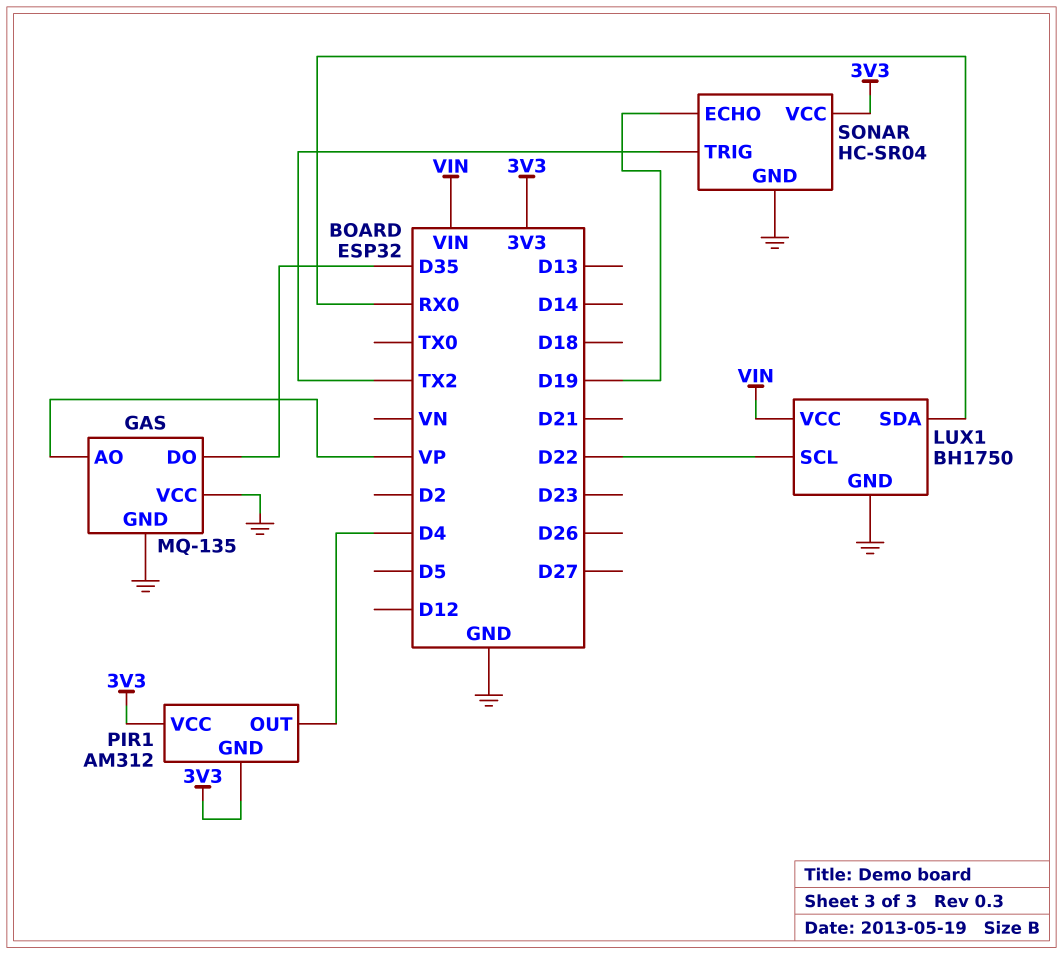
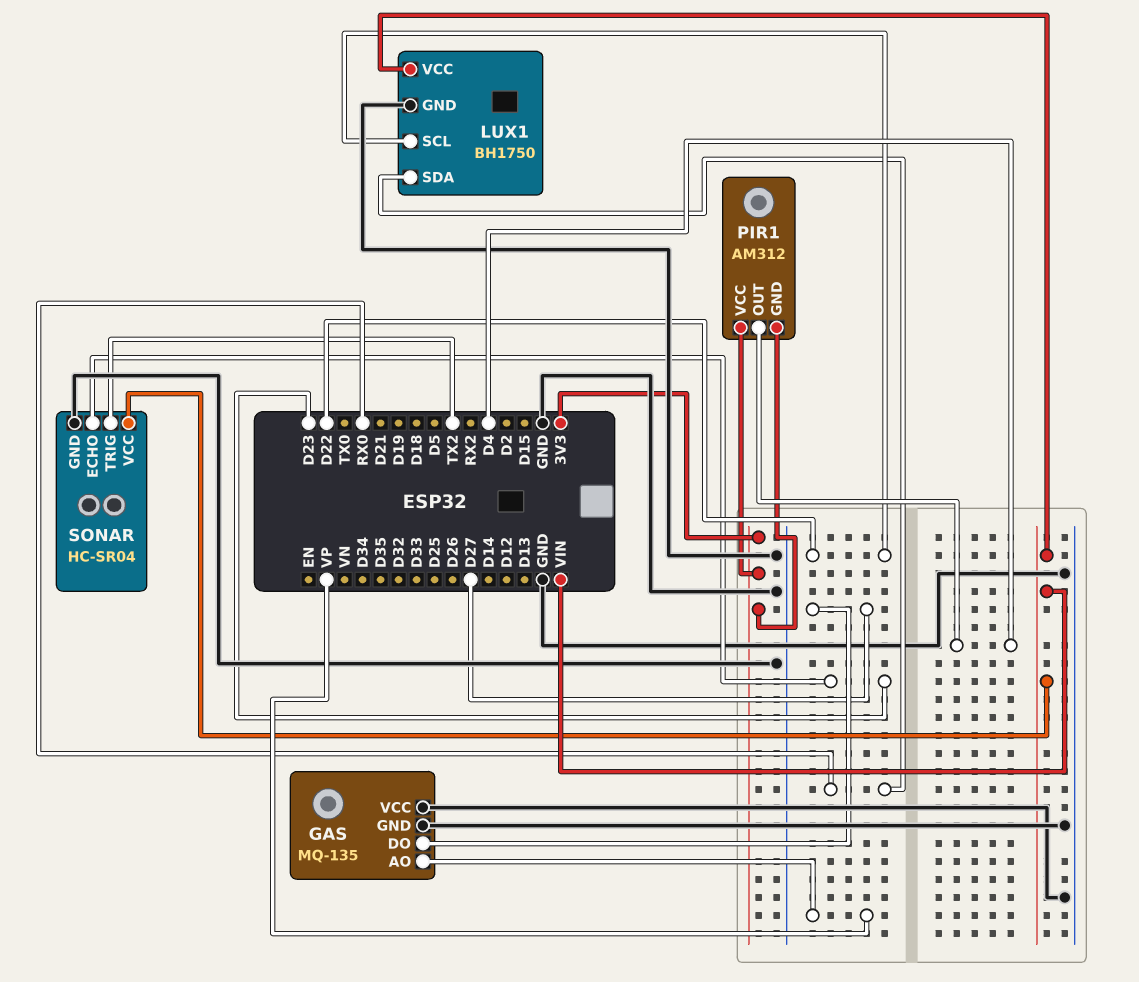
GAS pin DO: D35 -> D27
SONAR pin ECHO: D19 -> D23
SONAR pin VCC: 3V3 -> VIN

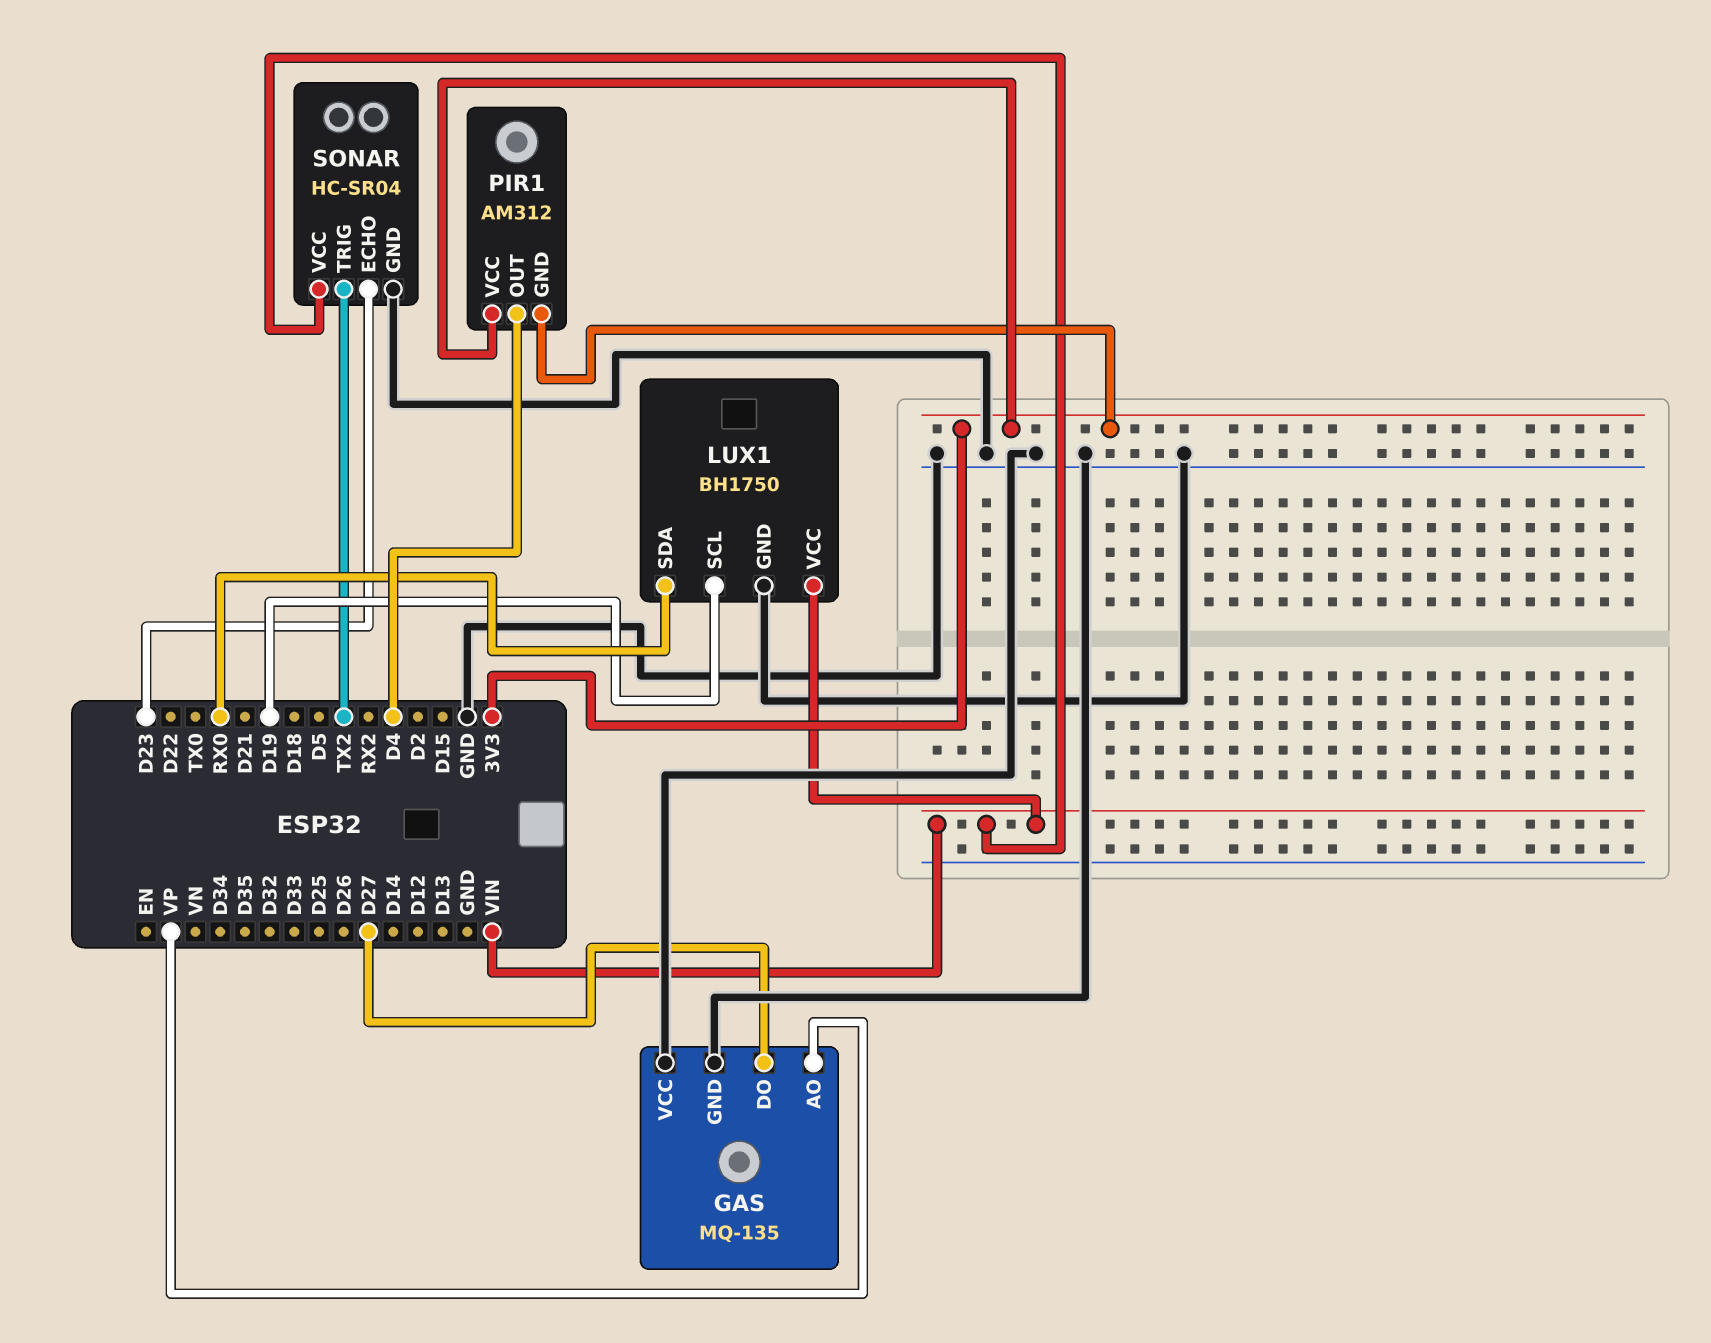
LUX1 pin SCL: D22 -> D19

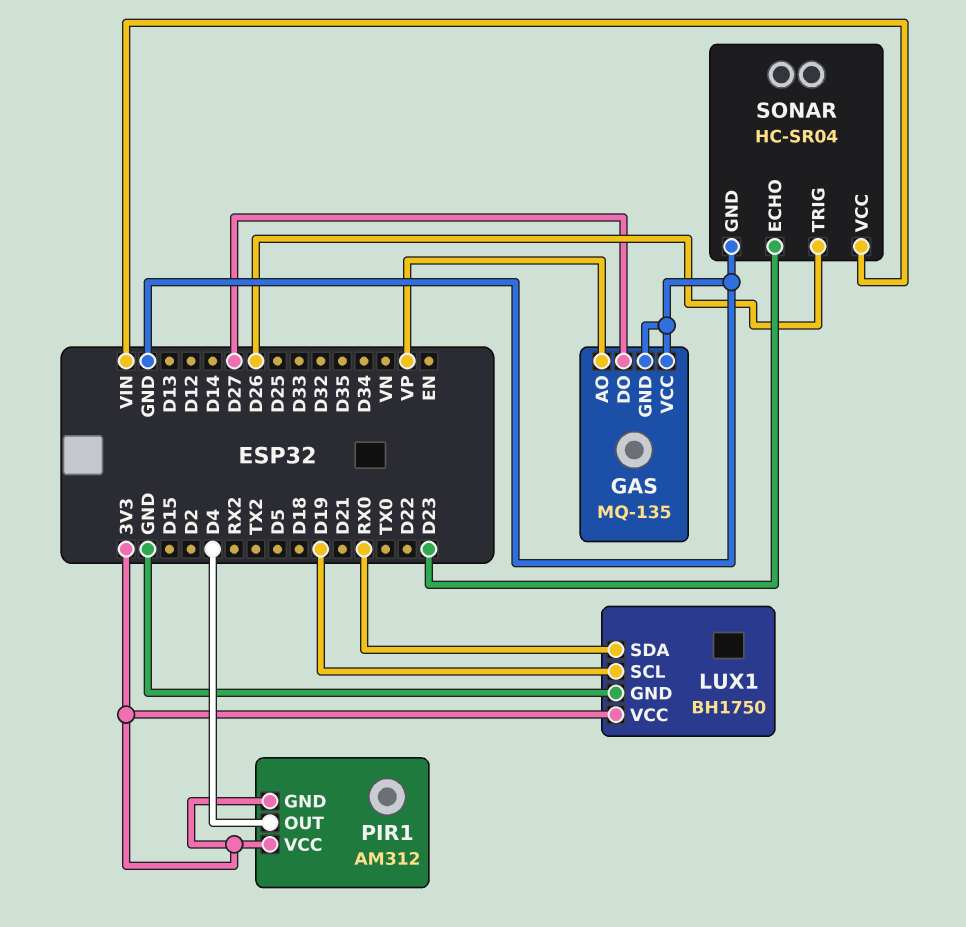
LUX1 pin VCC: VIN -> 3V3
SONAR pin TRIG: TX2 -> D26

